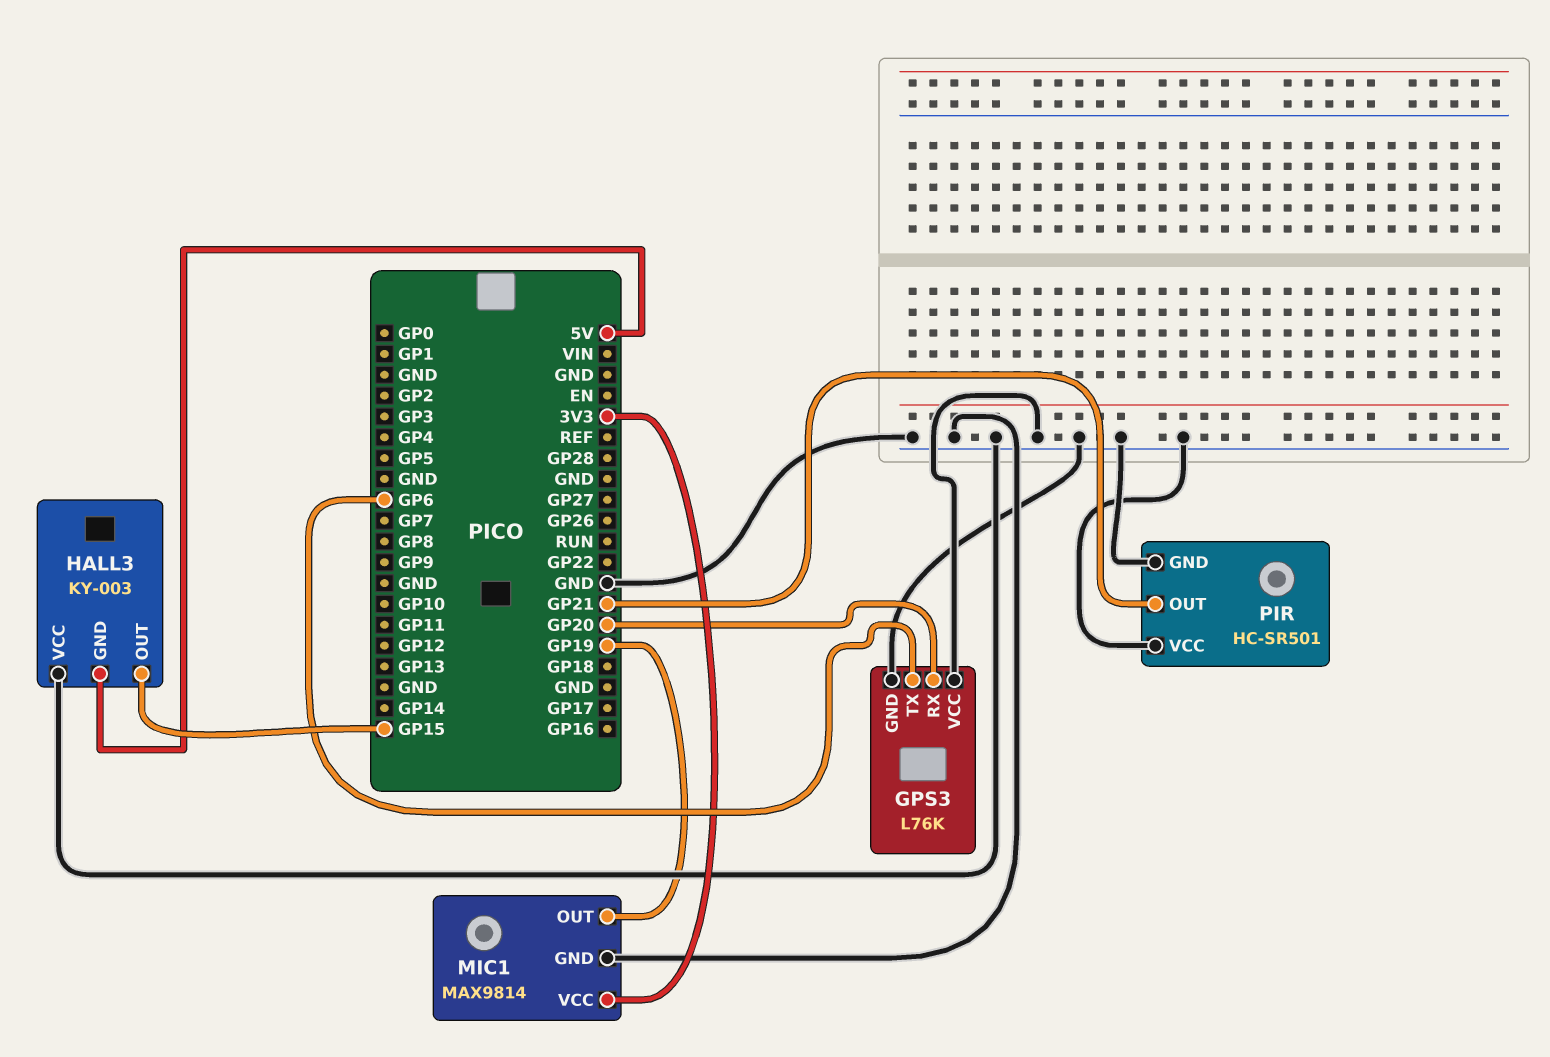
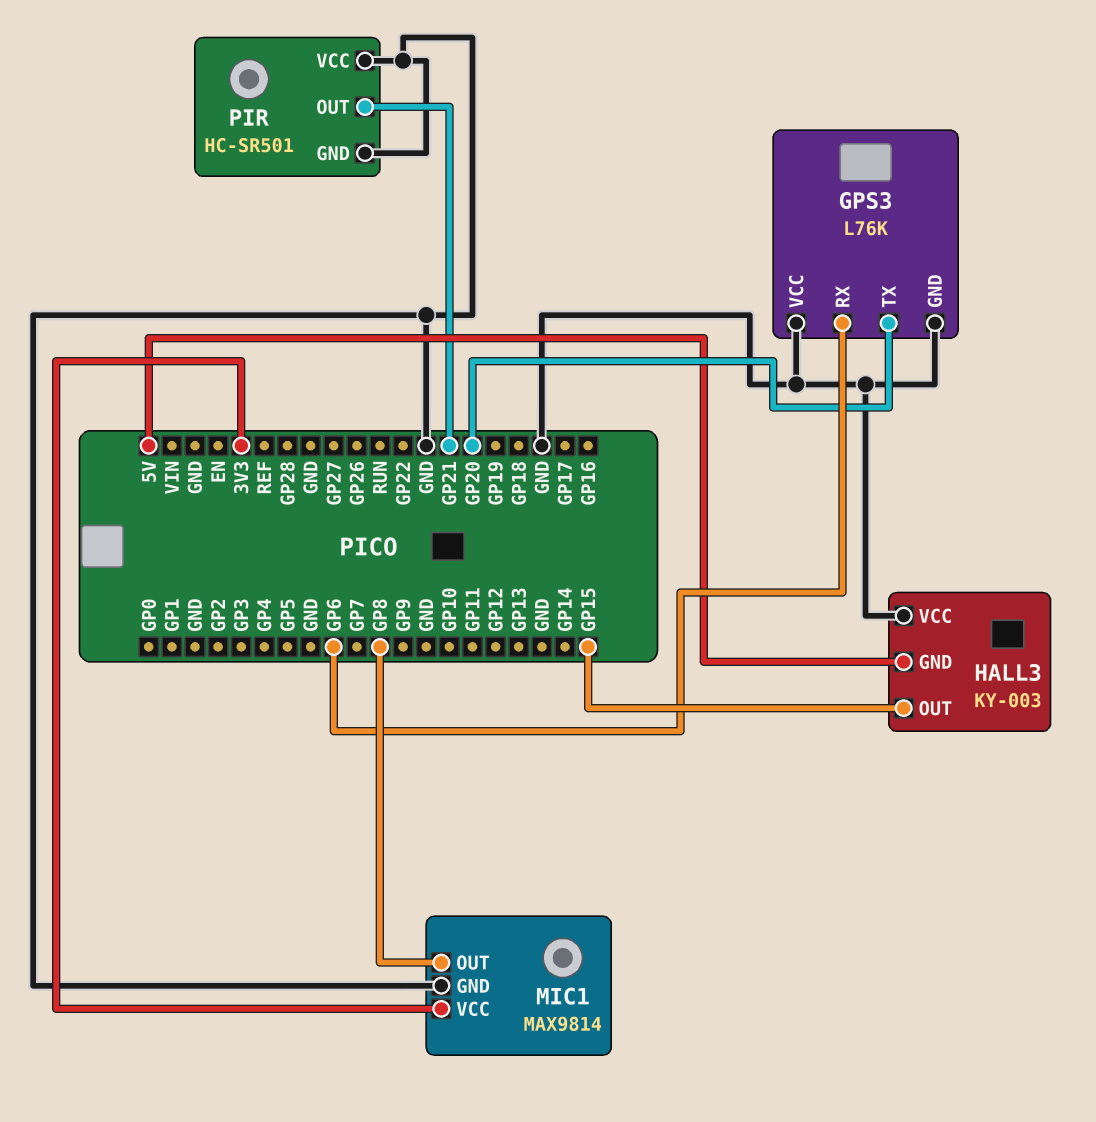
GPS3 pin RX: GP20 -> GP6
GPS3 pin TX: GP6 -> GP20
MIC1 pin OUT: GP19 -> GP8

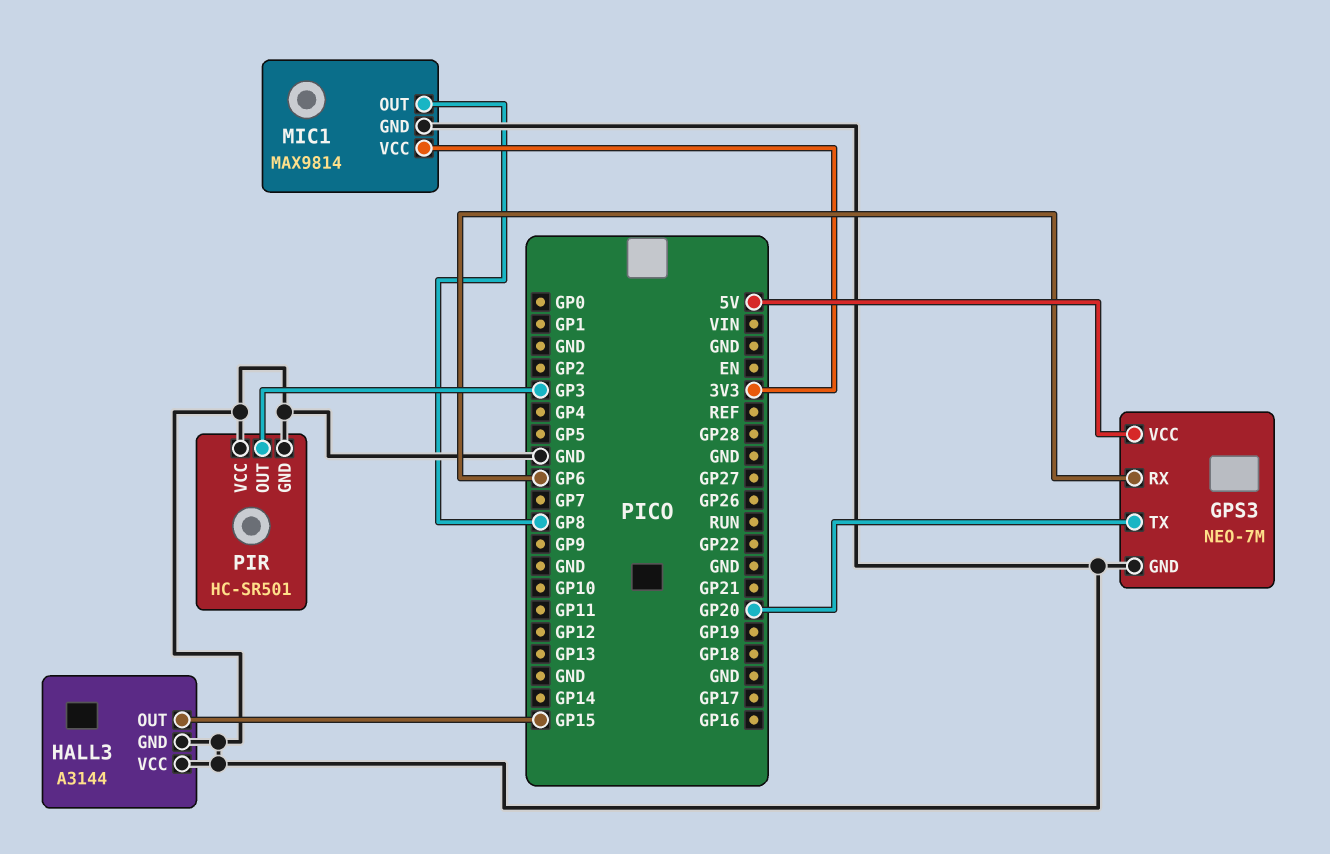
GPS3: L76K -> NEO-7M
GPS3 pin VCC: GND -> 5V
HALL3: KY-003 -> A3144
HALL3 pin GND: 5V -> GND
PIR pin OUT: GP21 -> GP3

